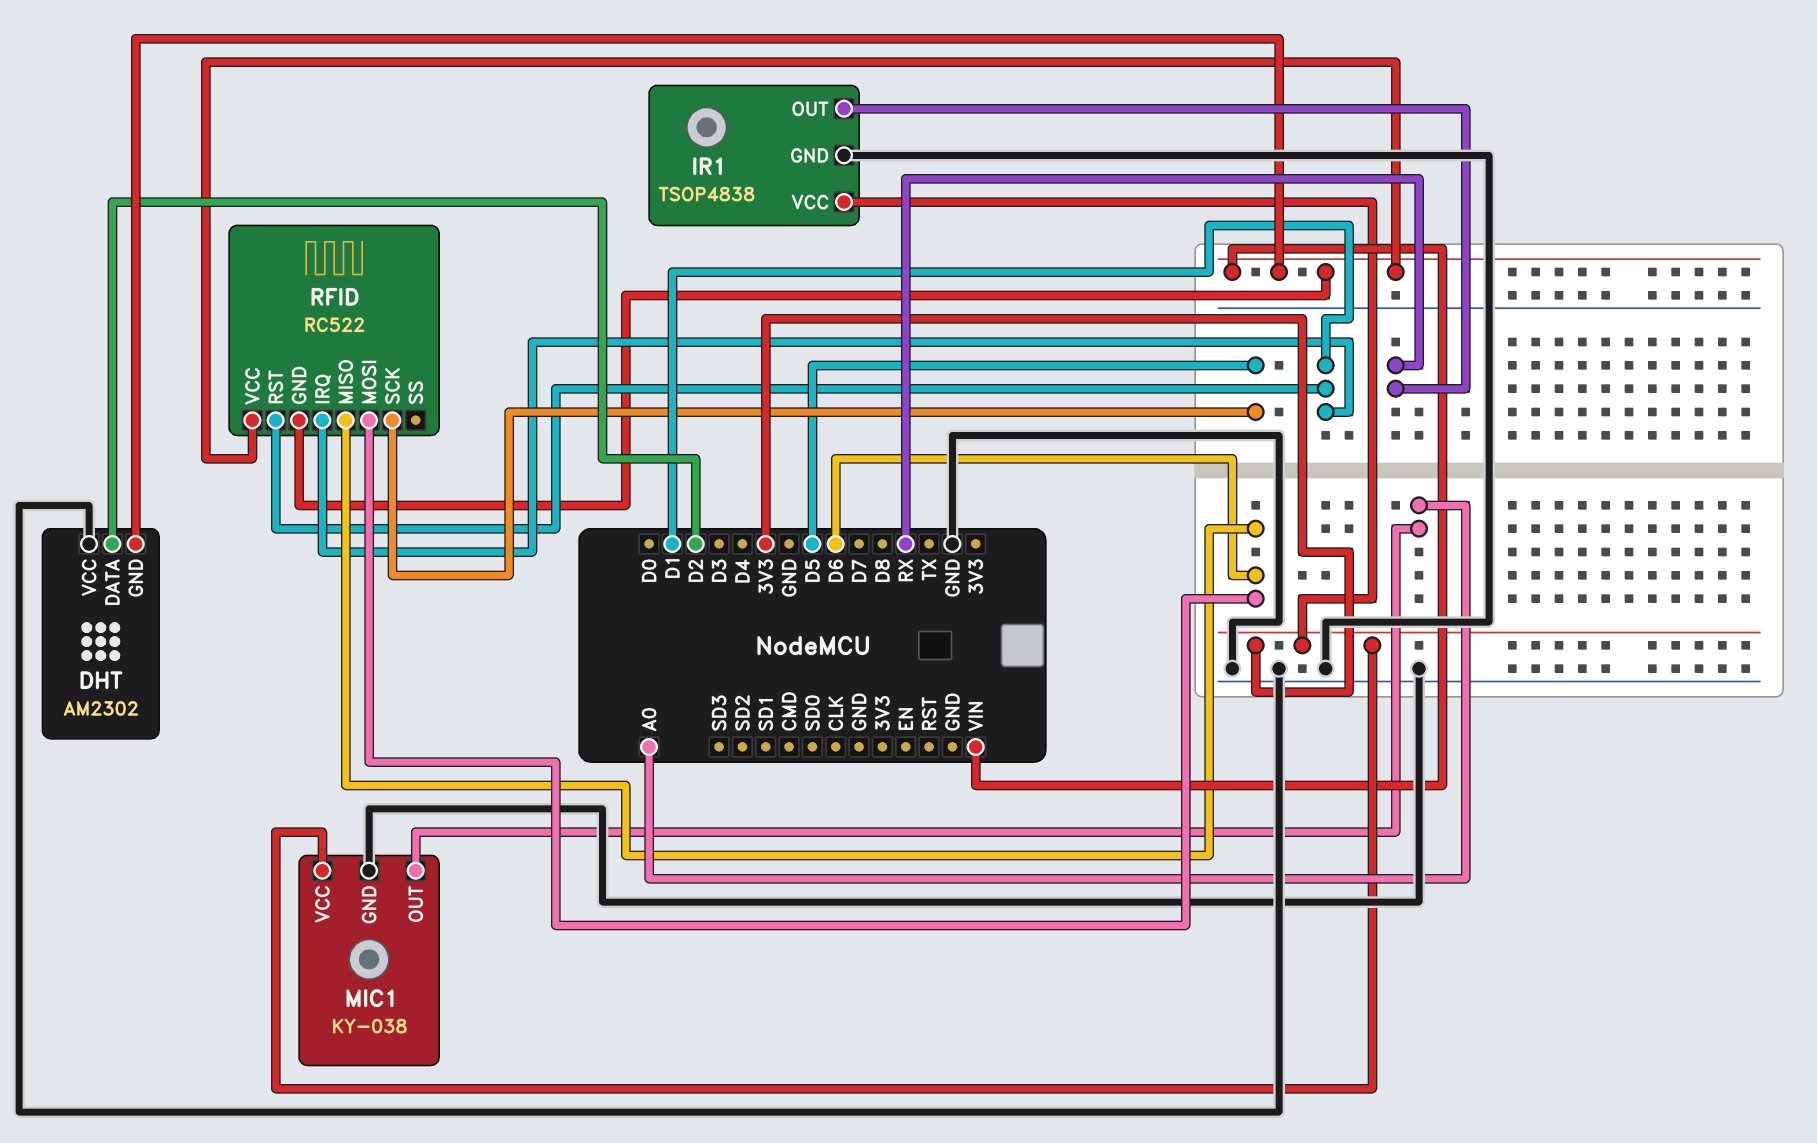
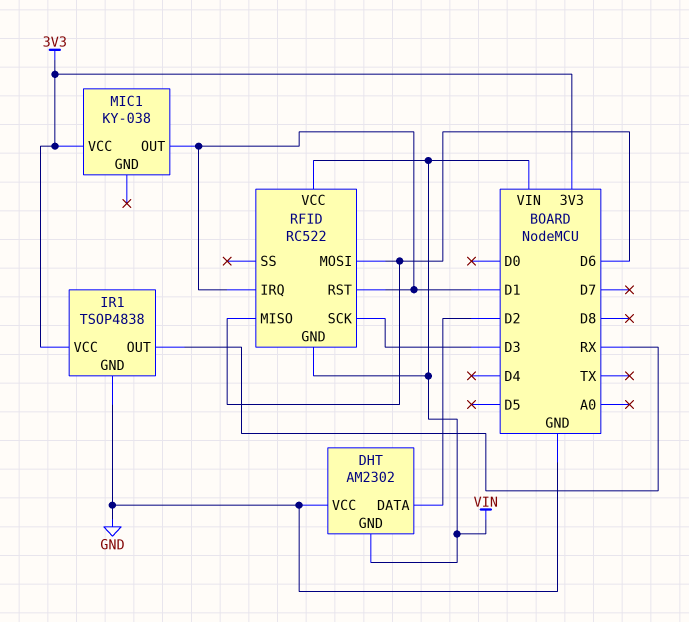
MIC1 pin GND: GND -> none
MIC1 pin OUT: A0 -> D1
RFID pin SCK: D5 -> D3

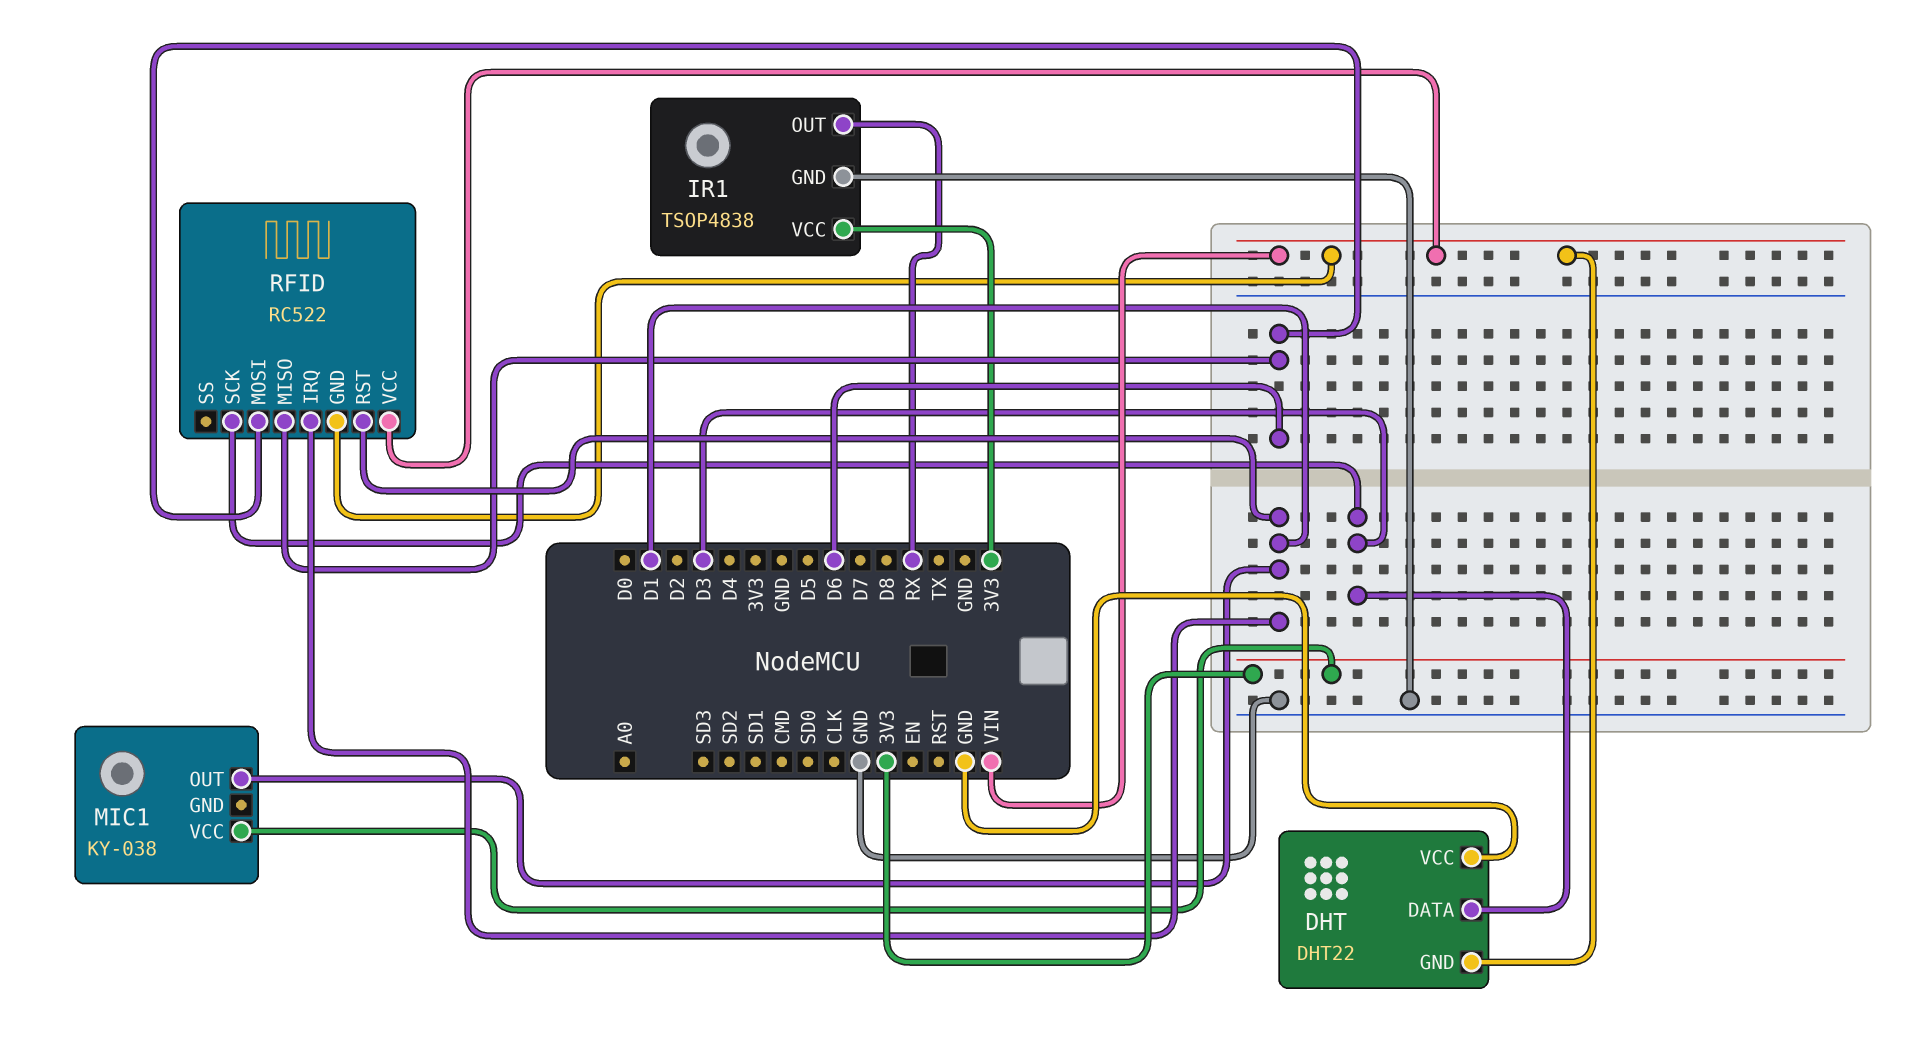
DHT: AM2302 -> DHT22
DHT pin DATA: D2 -> D3

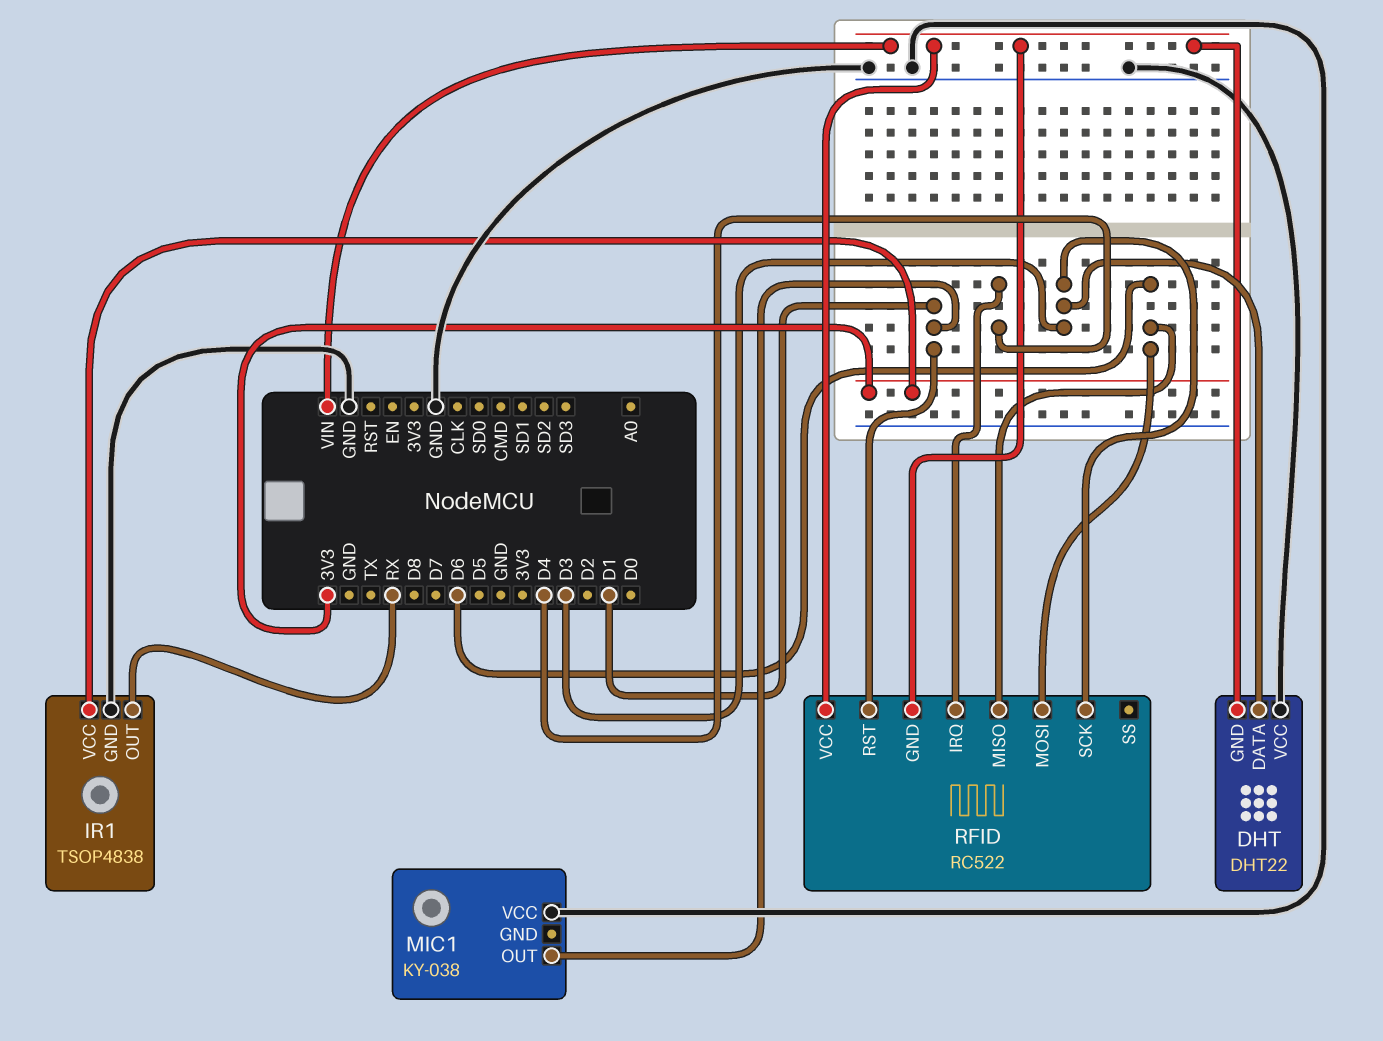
MIC1 pin VCC: 3V3 -> GND
RFID pin IRQ: D1 -> D4

